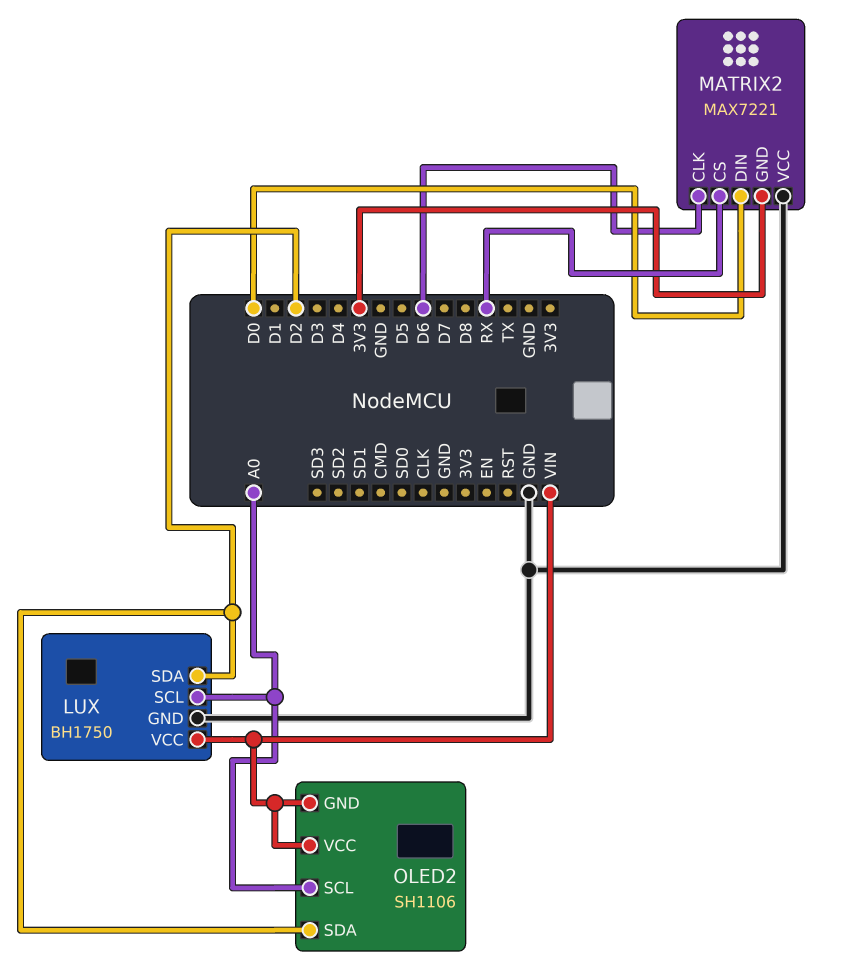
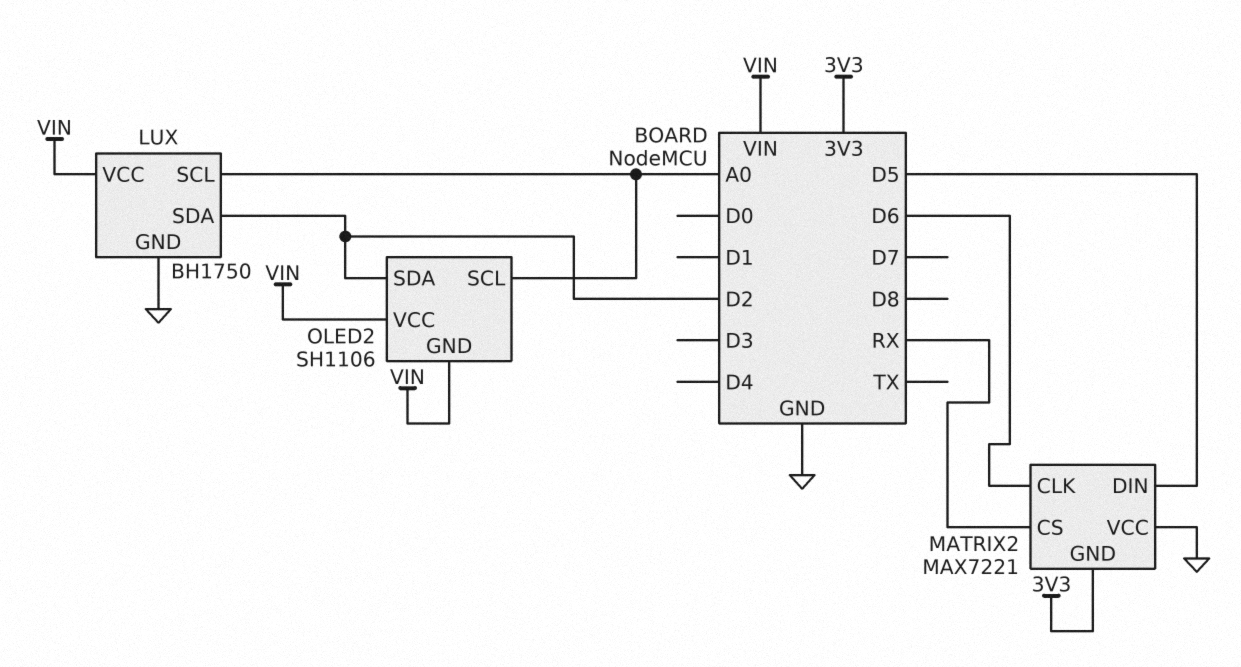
MATRIX2 pin DIN: D0 -> D5

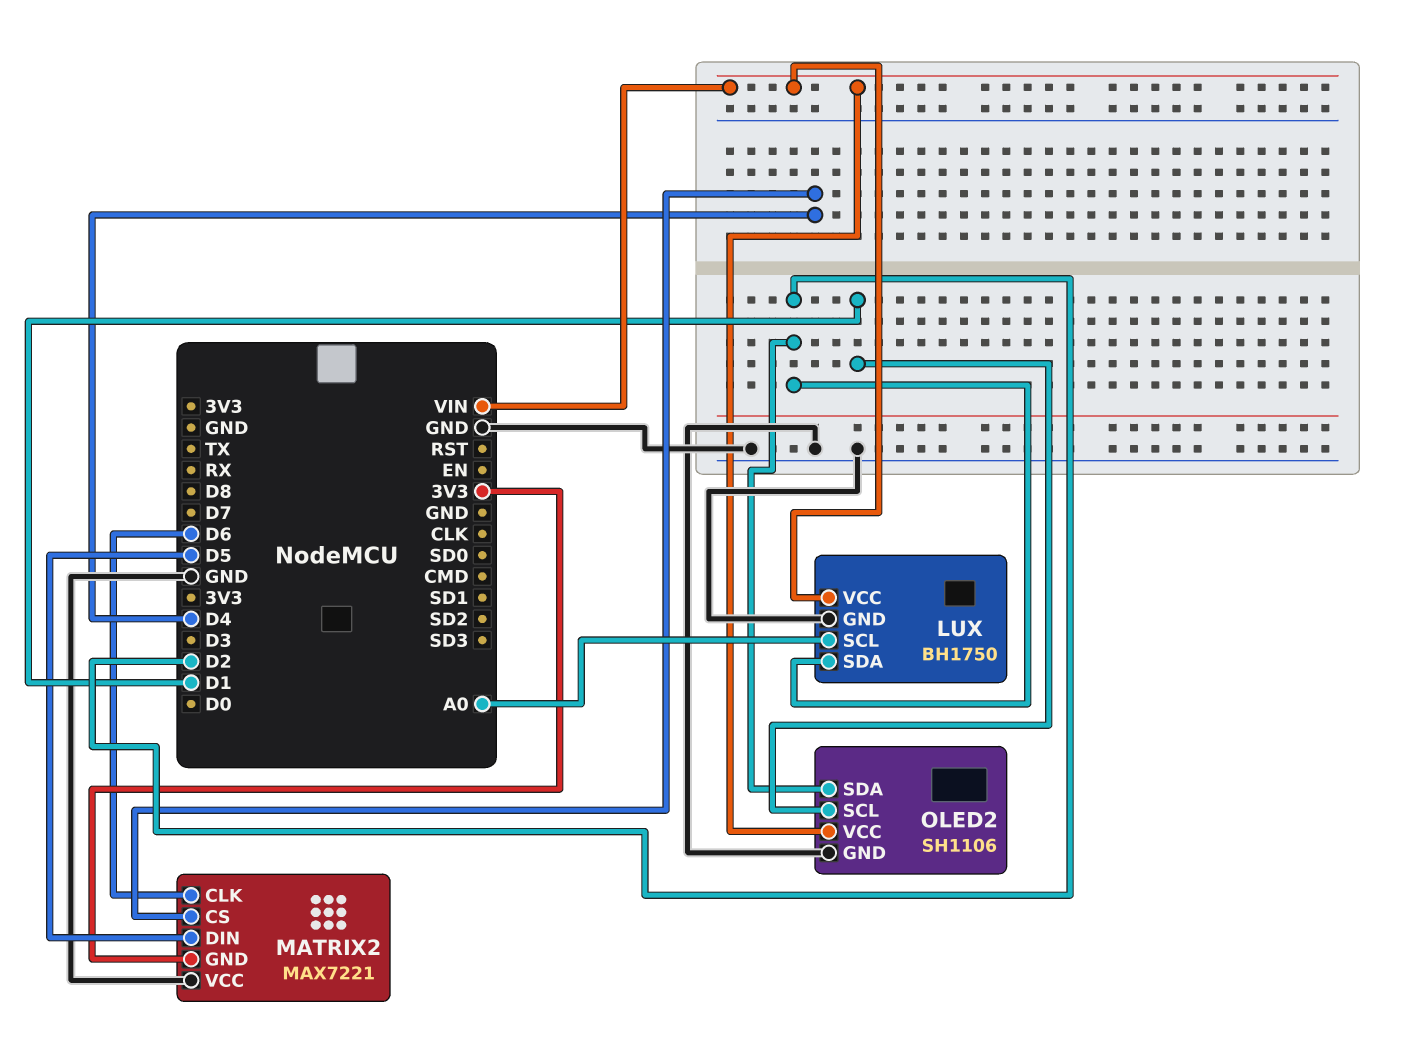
MATRIX2 pin CS: RX -> D4
OLED2 pin GND: VIN -> GND
OLED2 pin SCL: A0 -> D1

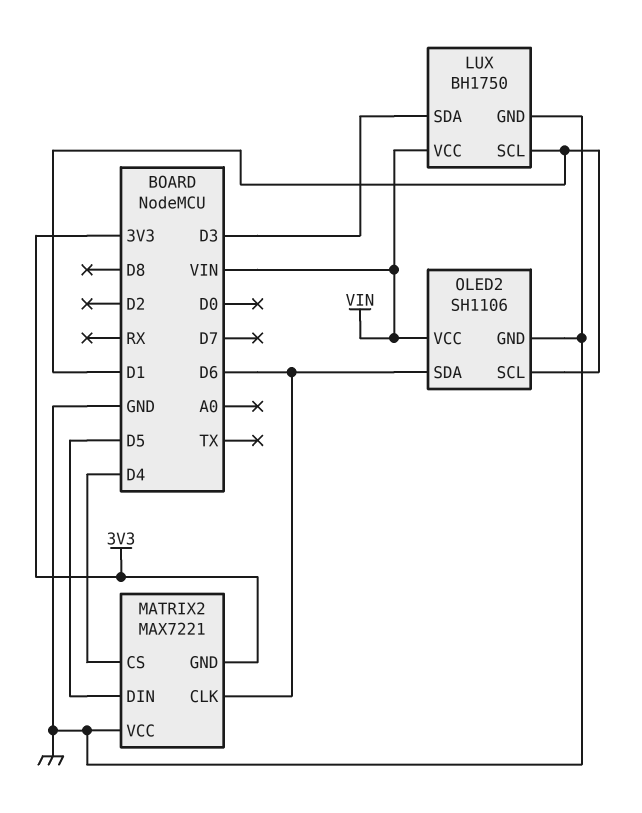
LUX pin SCL: A0 -> D1
LUX pin SDA: D2 -> D3
OLED2 pin SDA: D2 -> D6

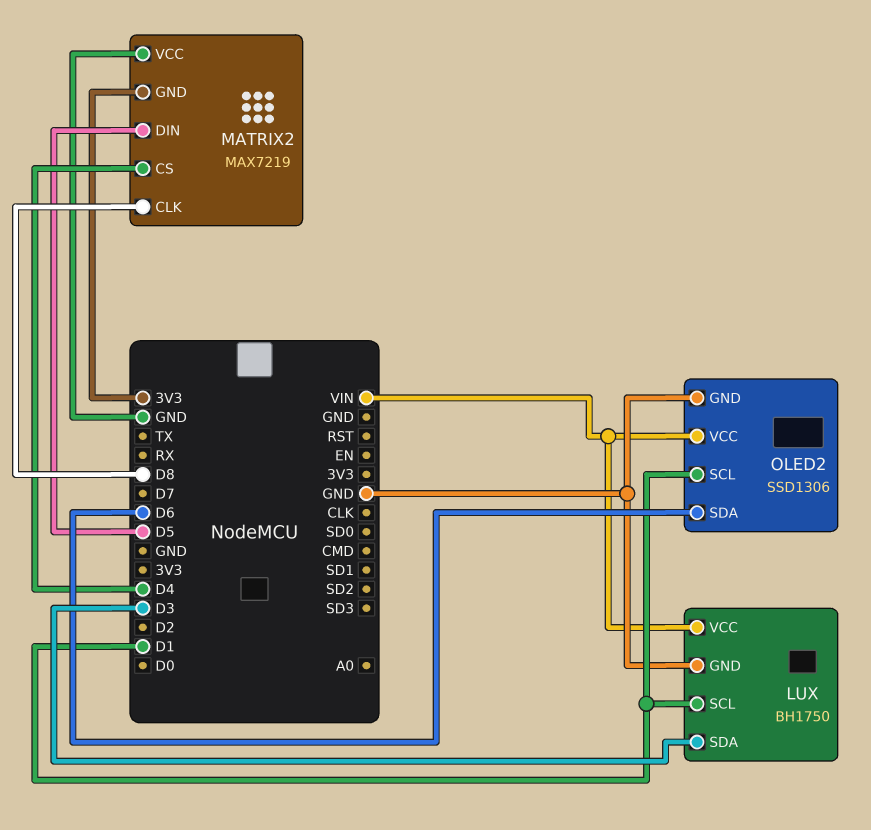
MATRIX2: MAX7221 -> MAX7219
MATRIX2 pin CLK: D6 -> D8
OLED2: SH1106 -> SSD1306

